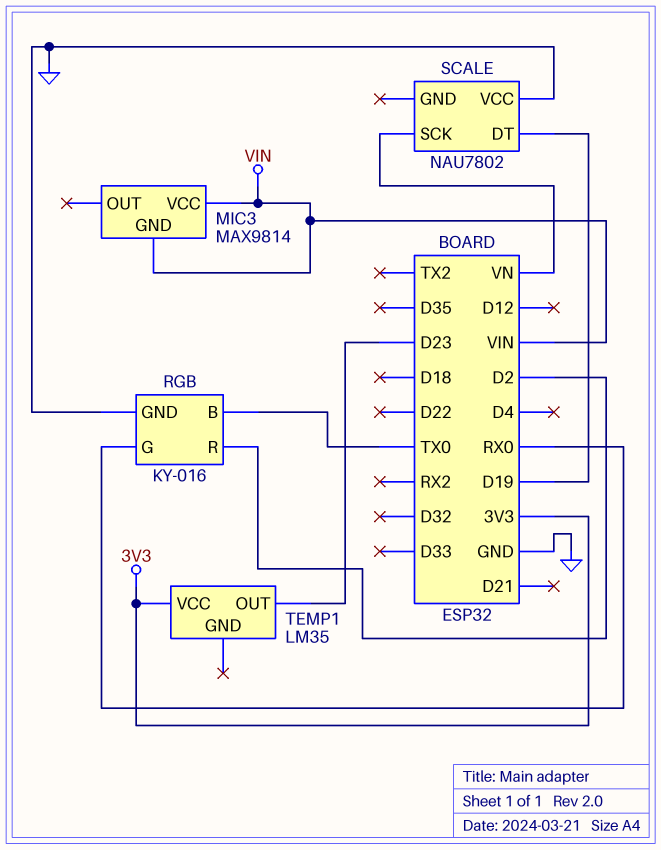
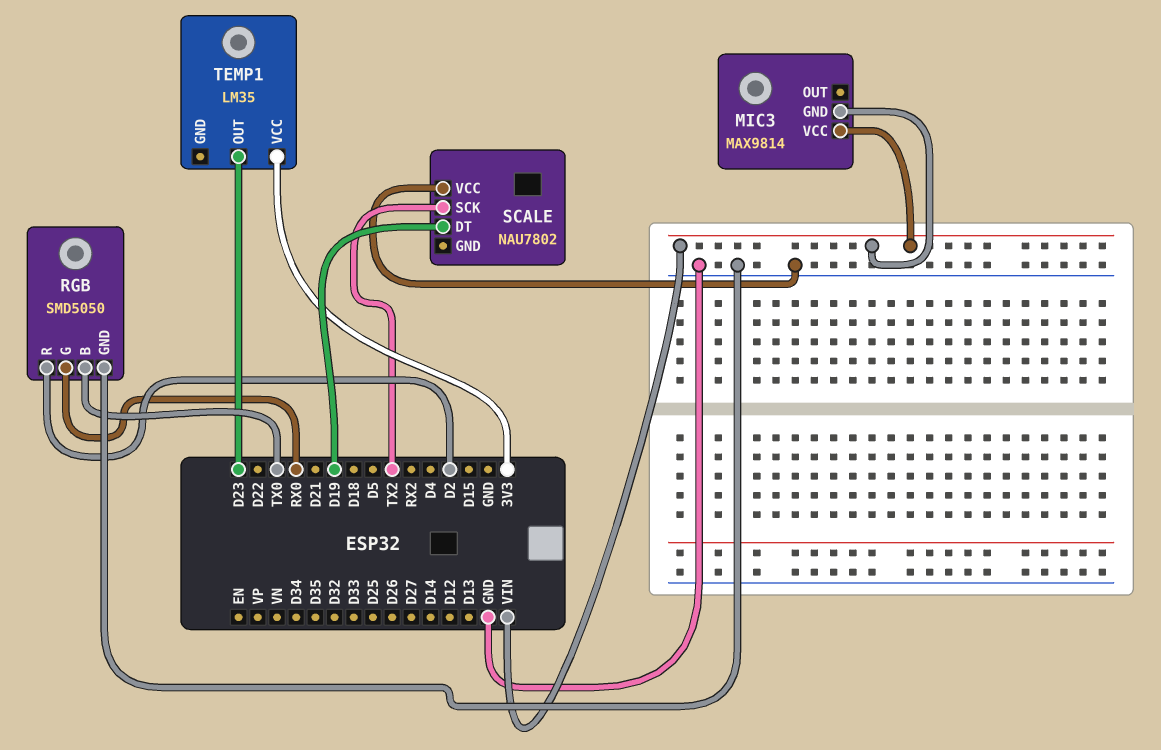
RGB: KY-016 -> SMD5050
SCALE pin SCK: VN -> TX2

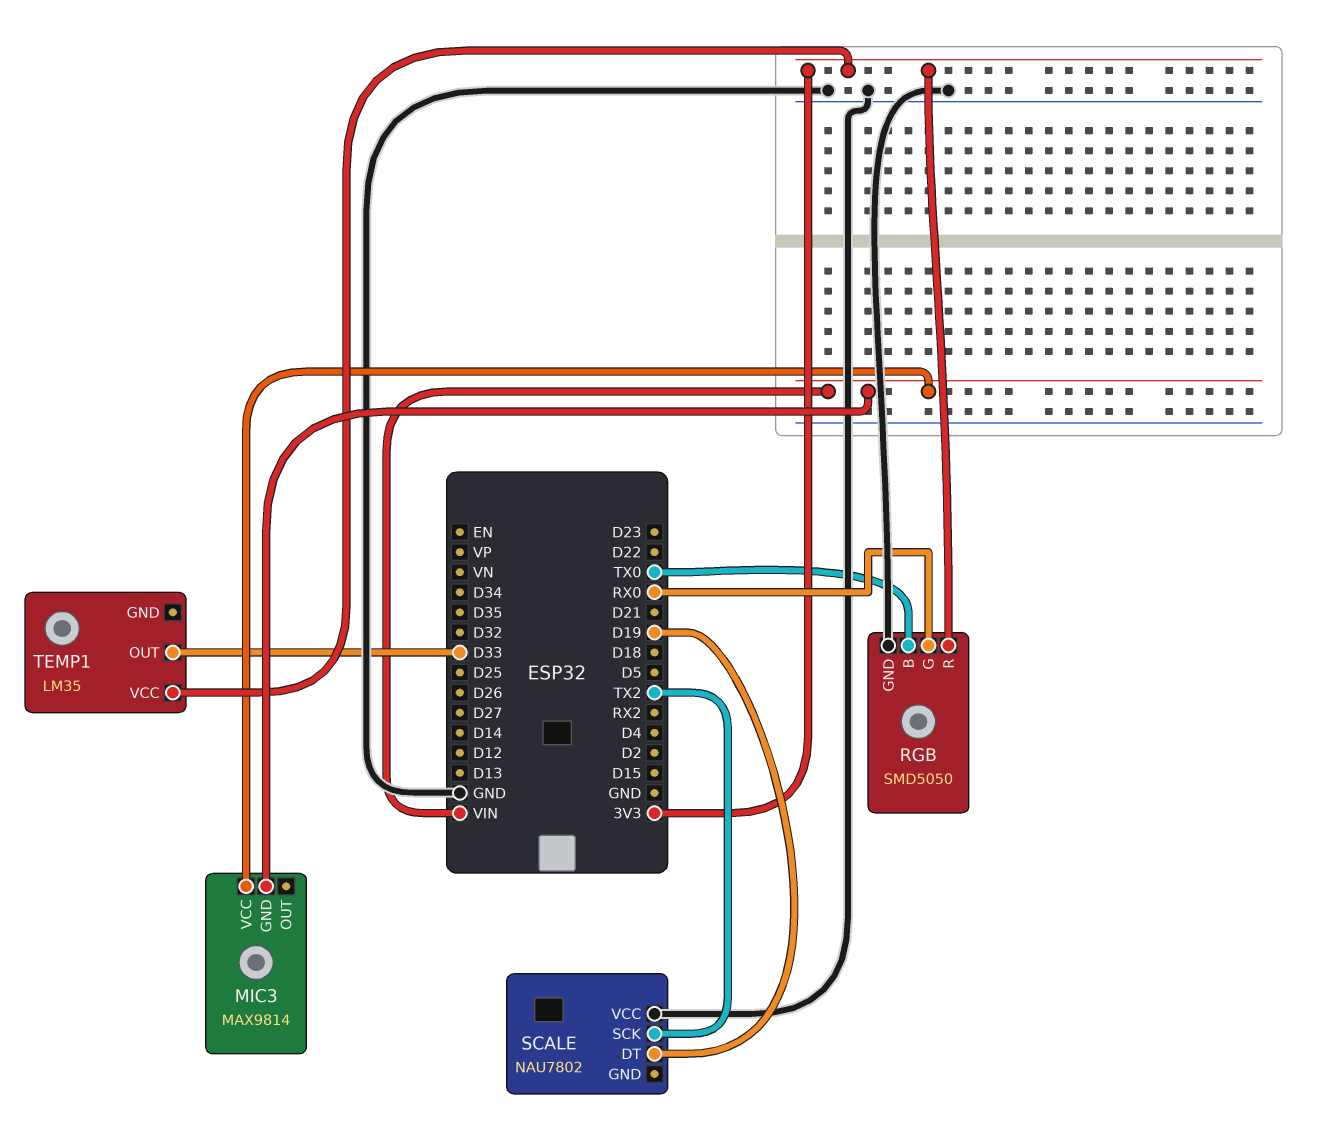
RGB pin R: D2 -> 3V3
TEMP1 pin OUT: D23 -> D33

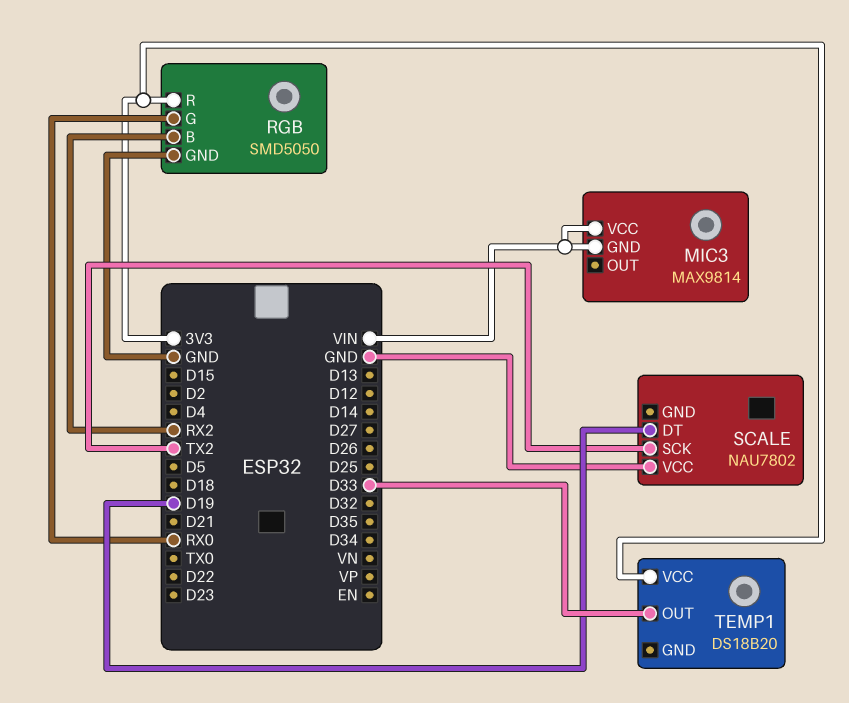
RGB pin B: TX0 -> RX2
TEMP1: LM35 -> DS18B20

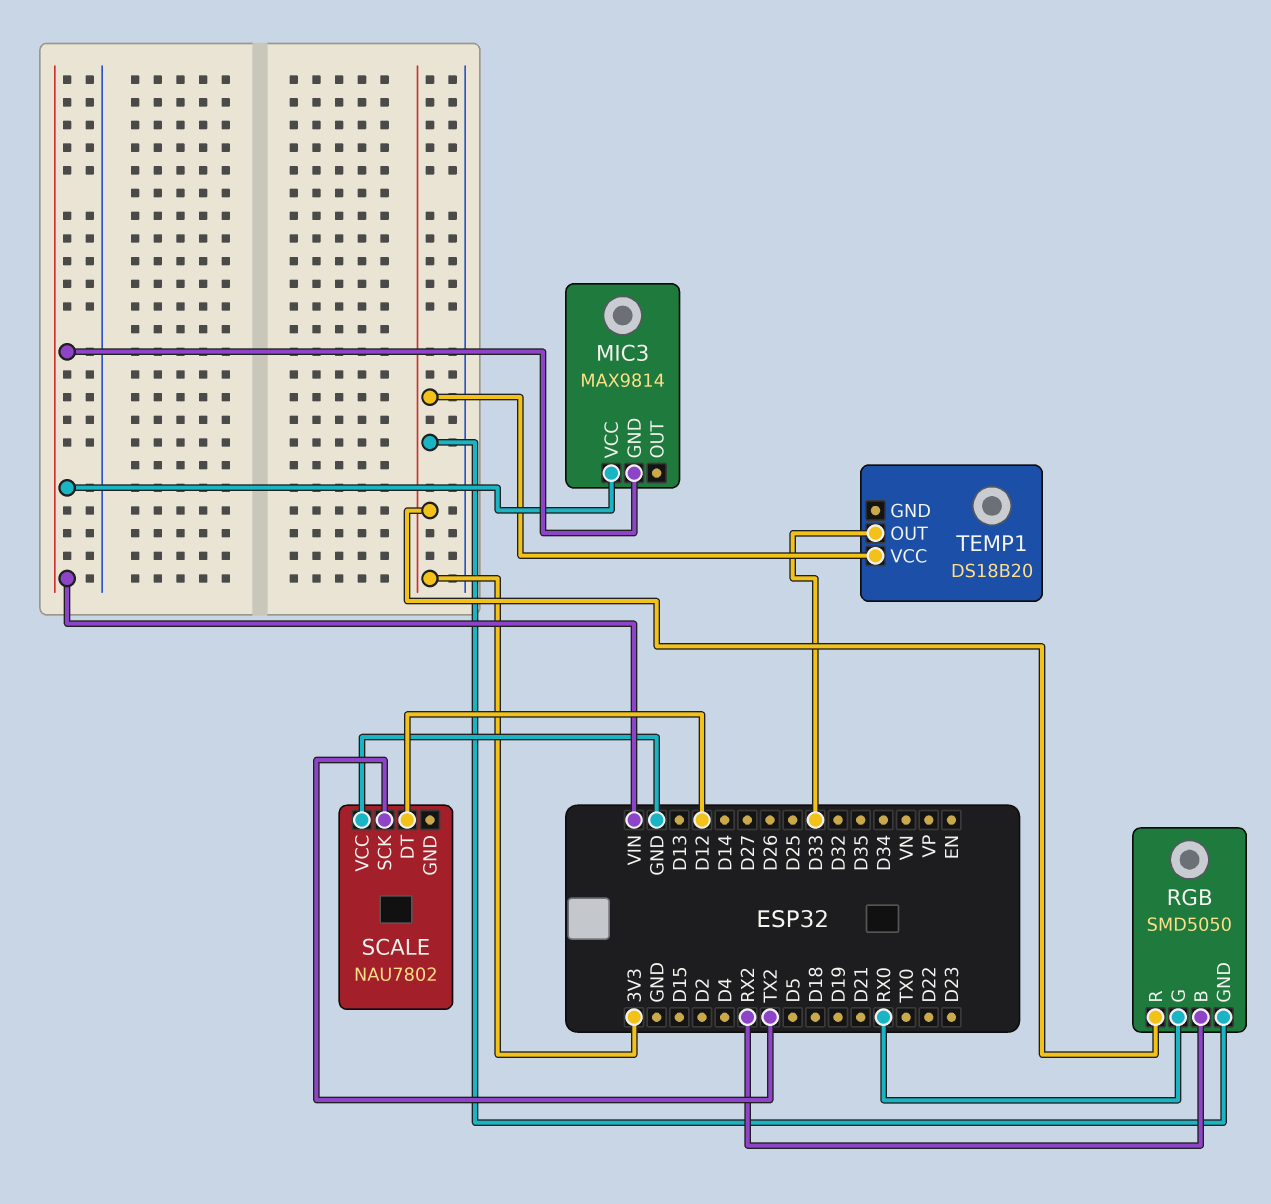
RGB pin GND: GND -> 3V3
SCALE pin DT: D19 -> D12

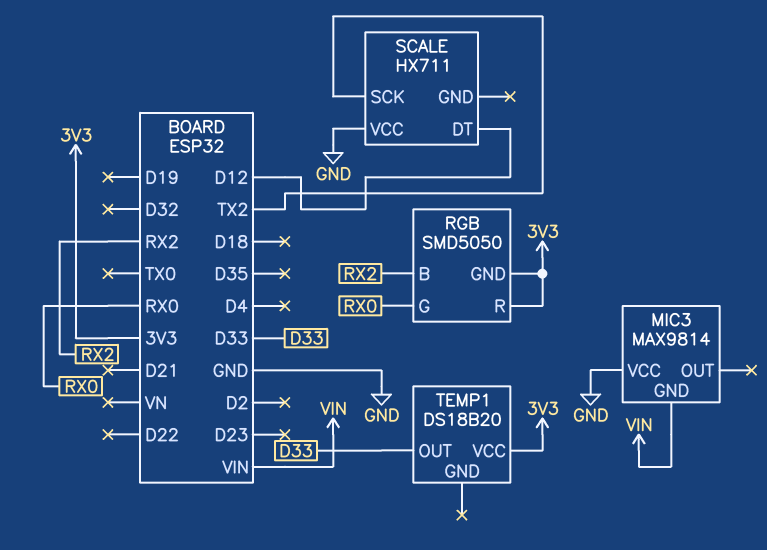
MIC3 pin VCC: VIN -> GND
SCALE: NAU7802 -> HX711

